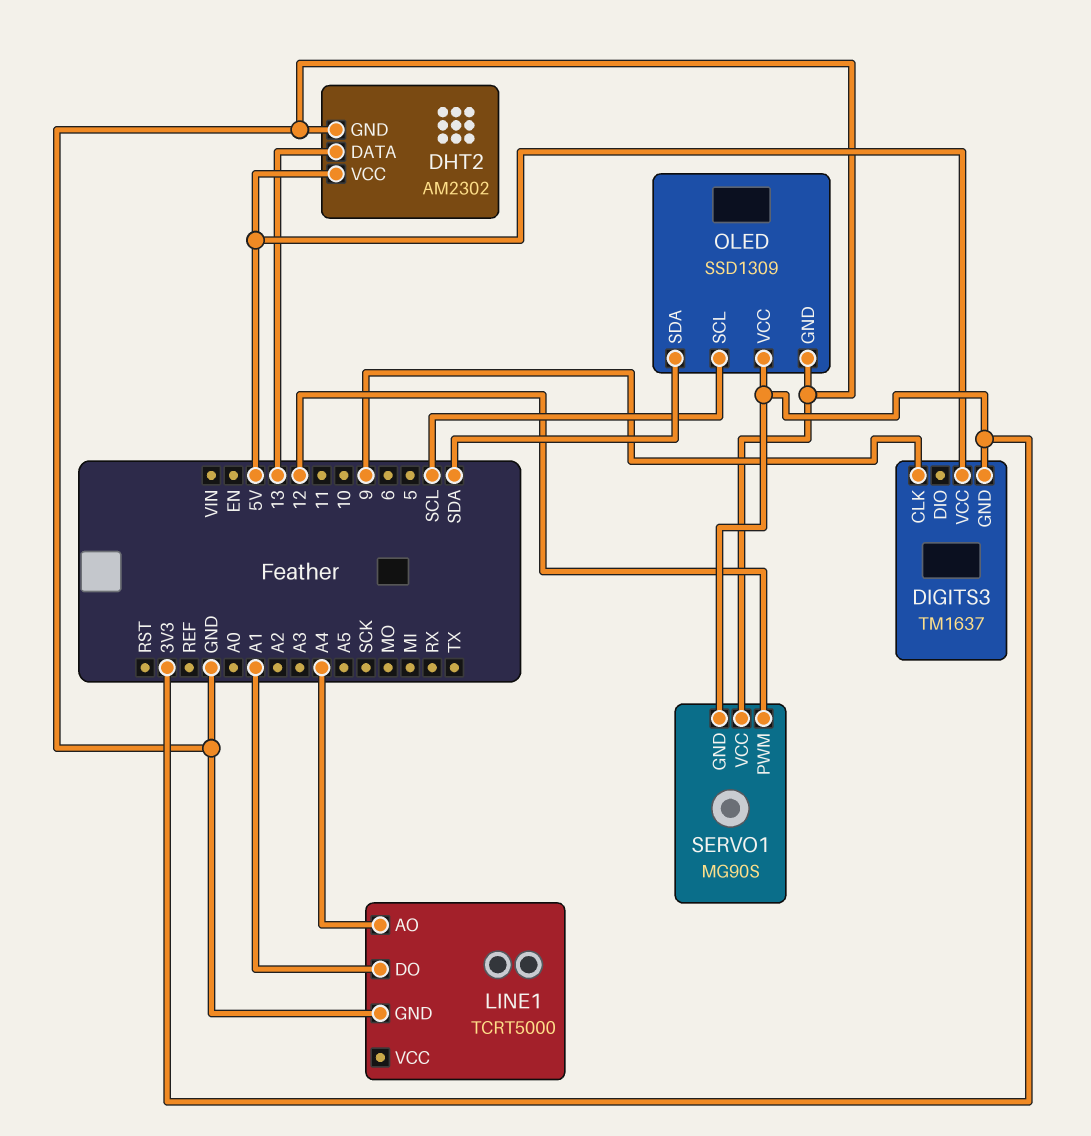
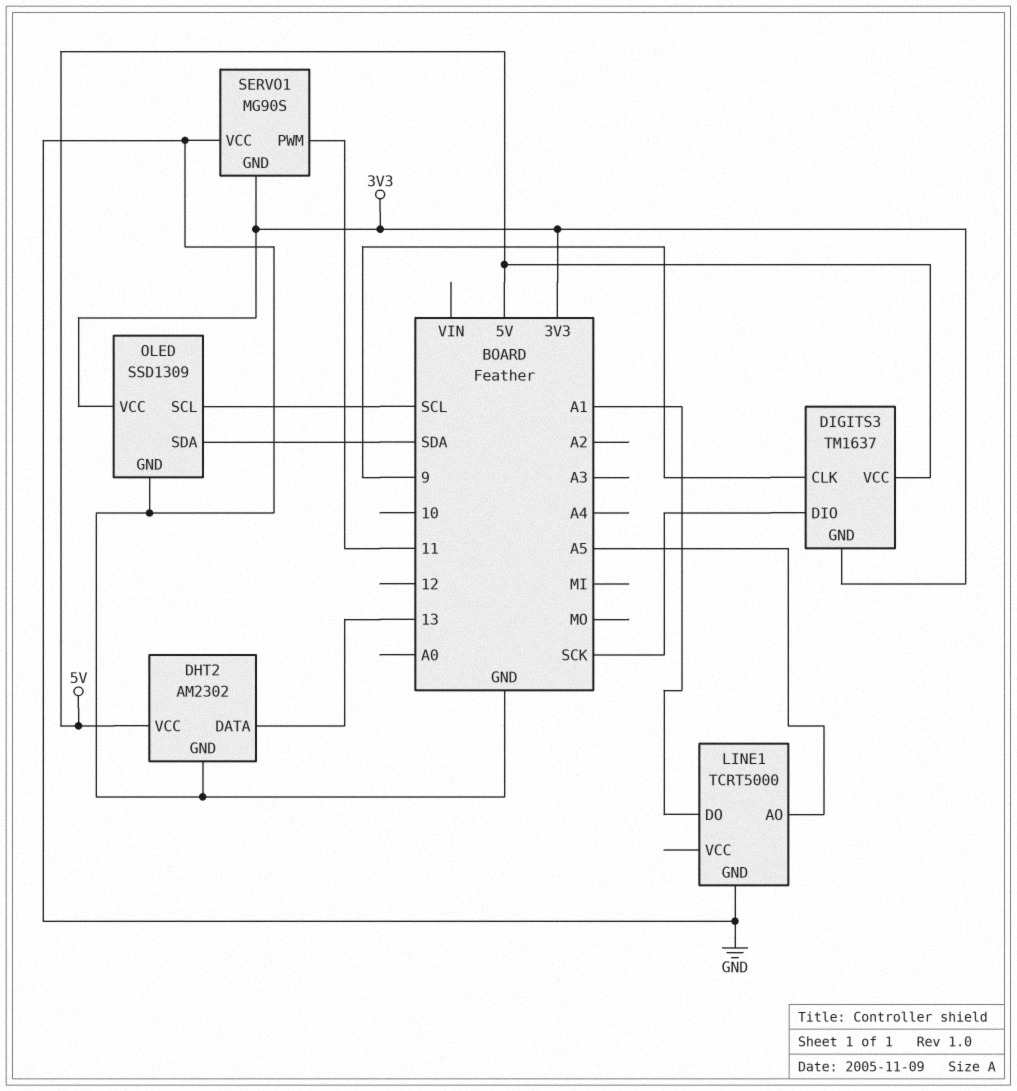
DIGITS3 pin DIO: none -> SCK
LINE1 pin AO: A4 -> A5
SERVO1 pin PWM: 12 -> 11

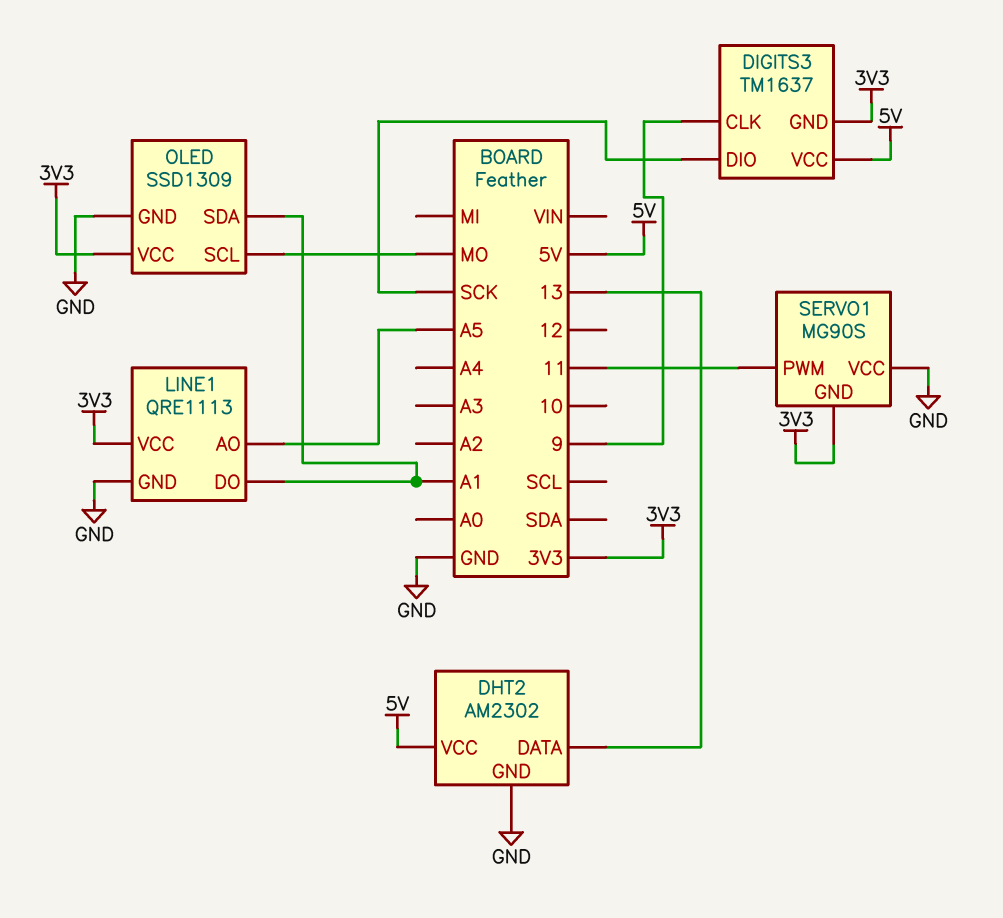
LINE1: TCRT5000 -> QRE1113
LINE1 pin VCC: none -> 3V3
OLED pin SCL: SCL -> MO
OLED pin SDA: SDA -> A1

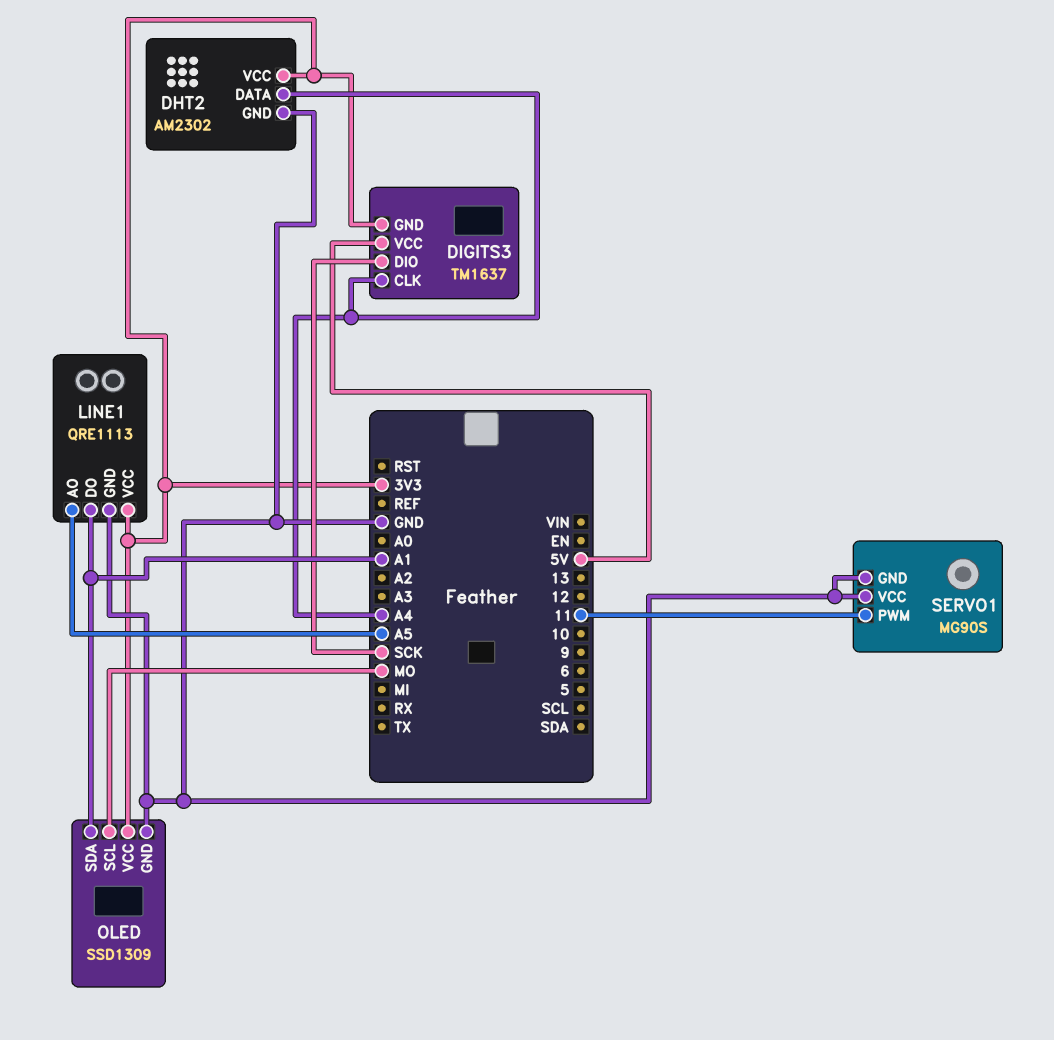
DHT2 pin DATA: 13 -> A4
DHT2 pin VCC: 5V -> 3V3
DIGITS3 pin CLK: 9 -> A4
SERVO1 pin GND: 3V3 -> GND

